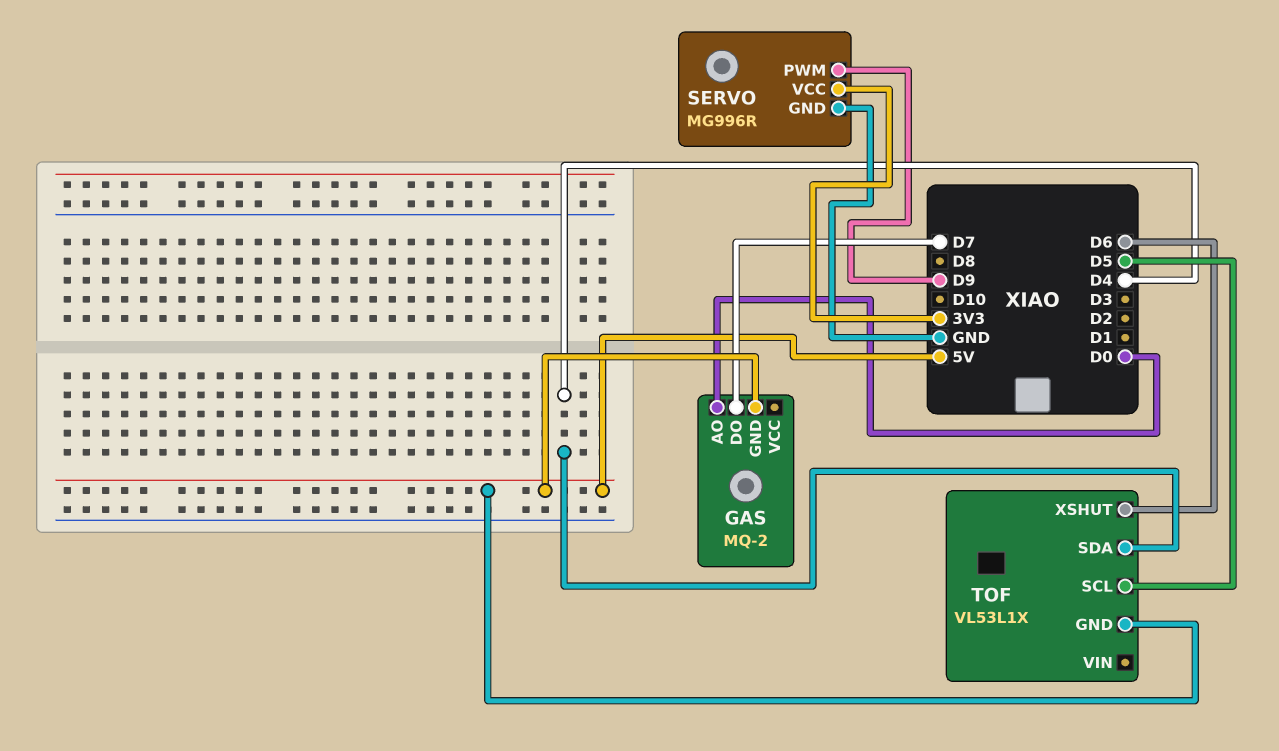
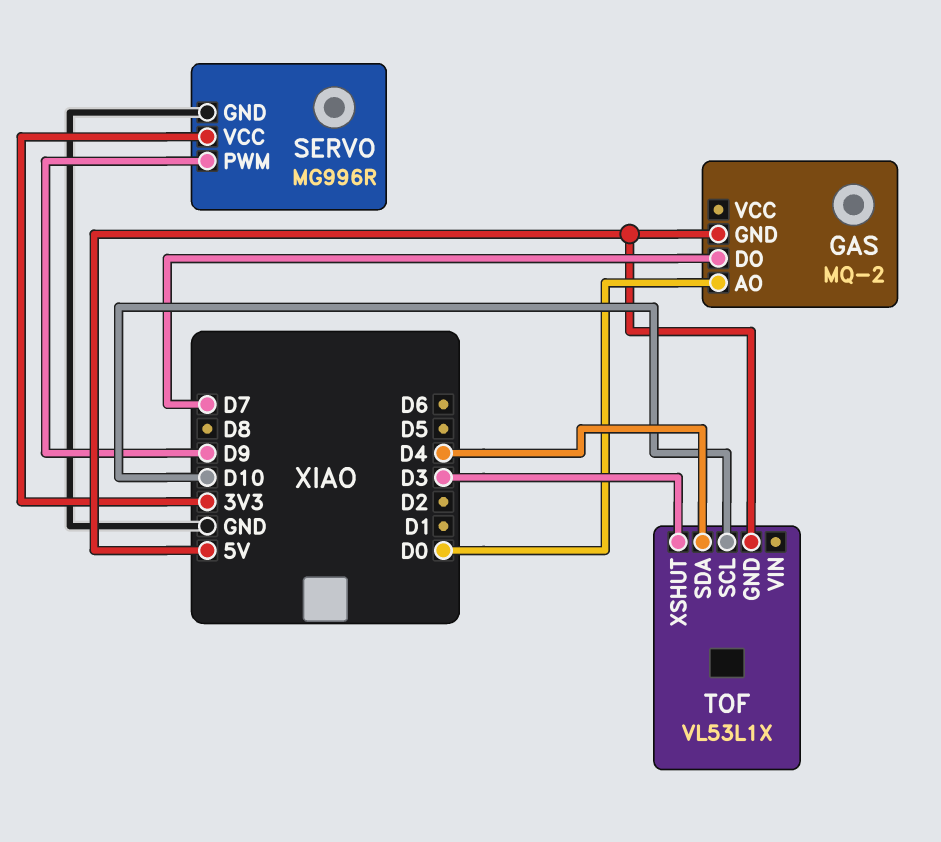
TOF pin SCL: D5 -> D10
TOF pin XSHUT: D6 -> D3

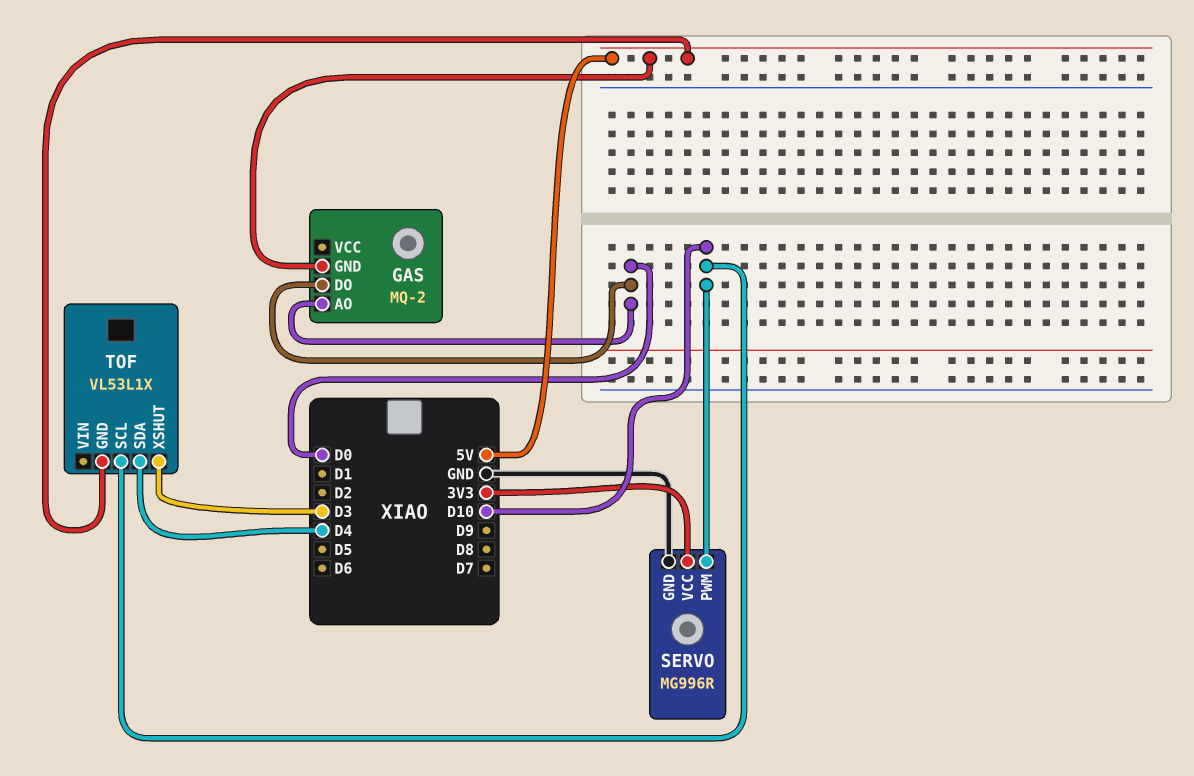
GAS pin DO: D7 -> D0
SERVO pin PWM: D9 -> D10

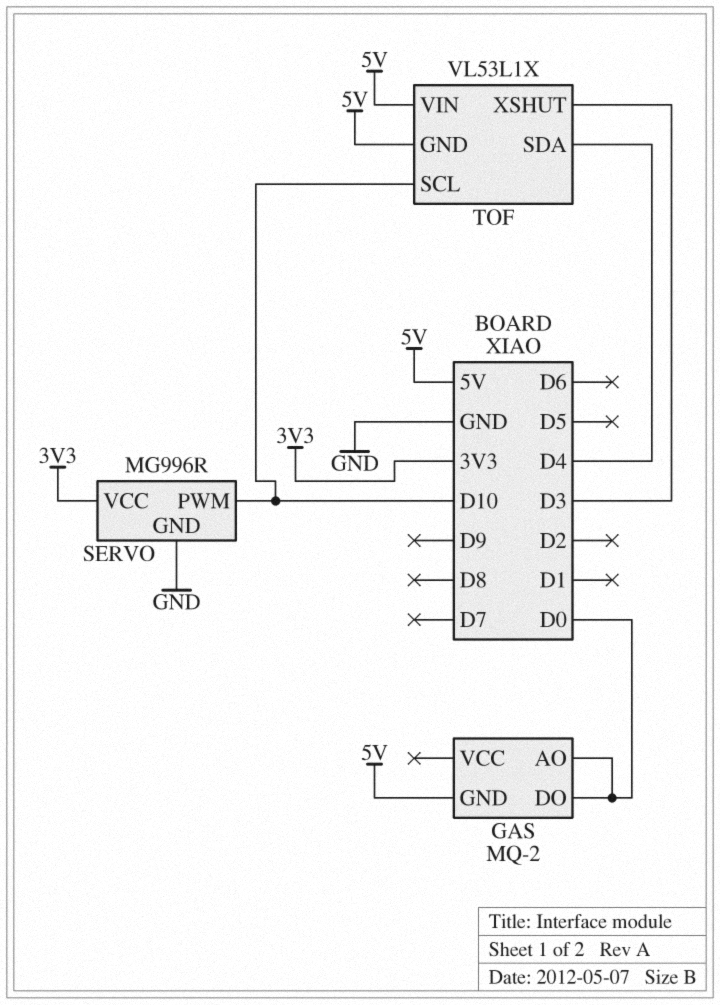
TOF pin VIN: none -> 5V

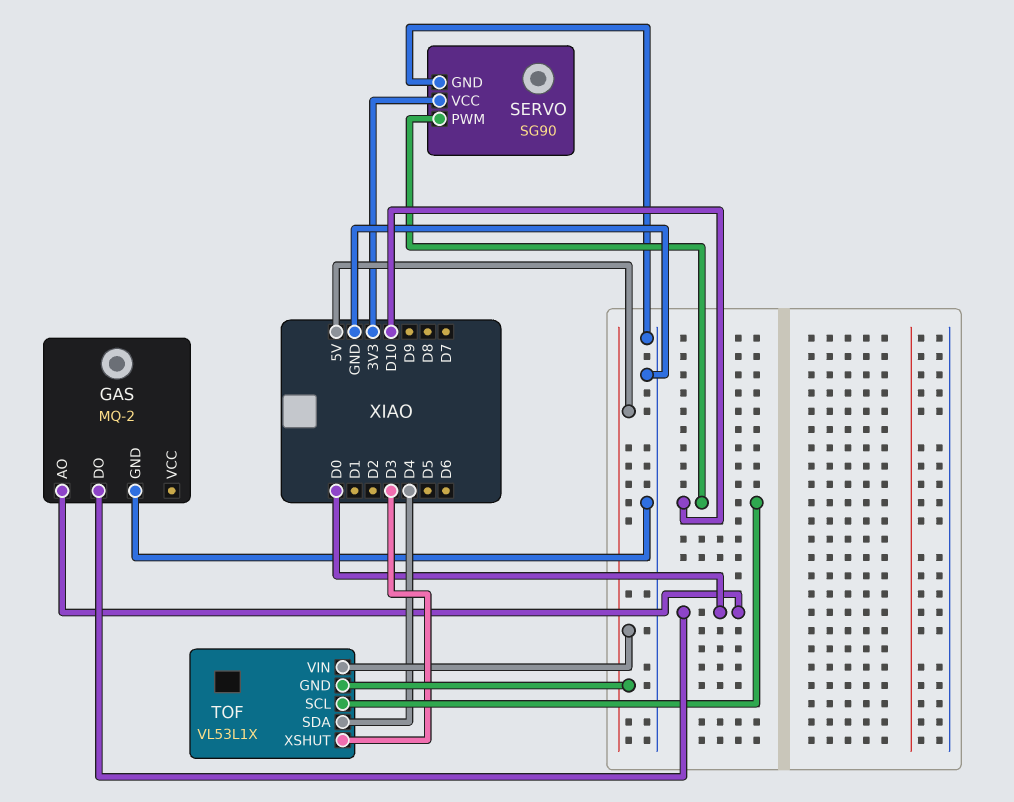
GAS pin GND: 5V -> GND
SERVO: MG996R -> SG90

